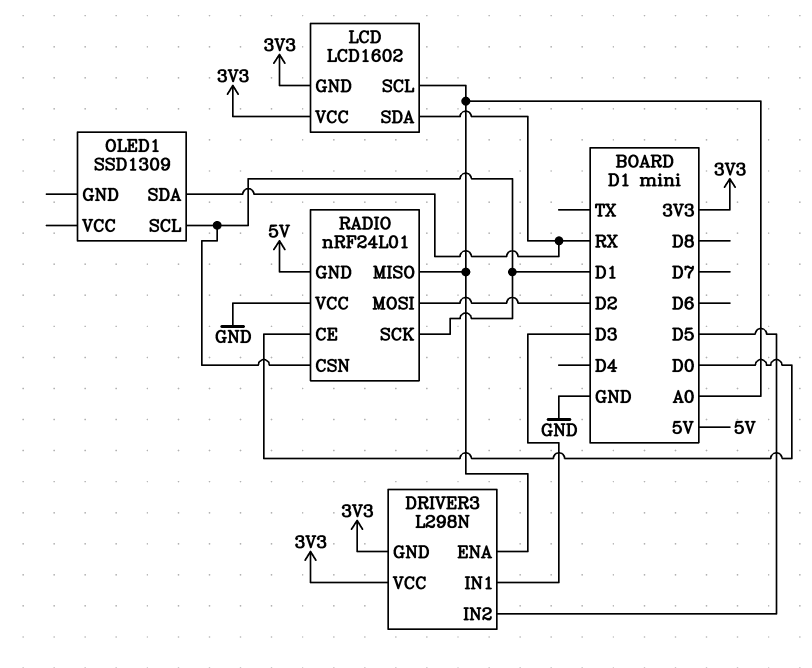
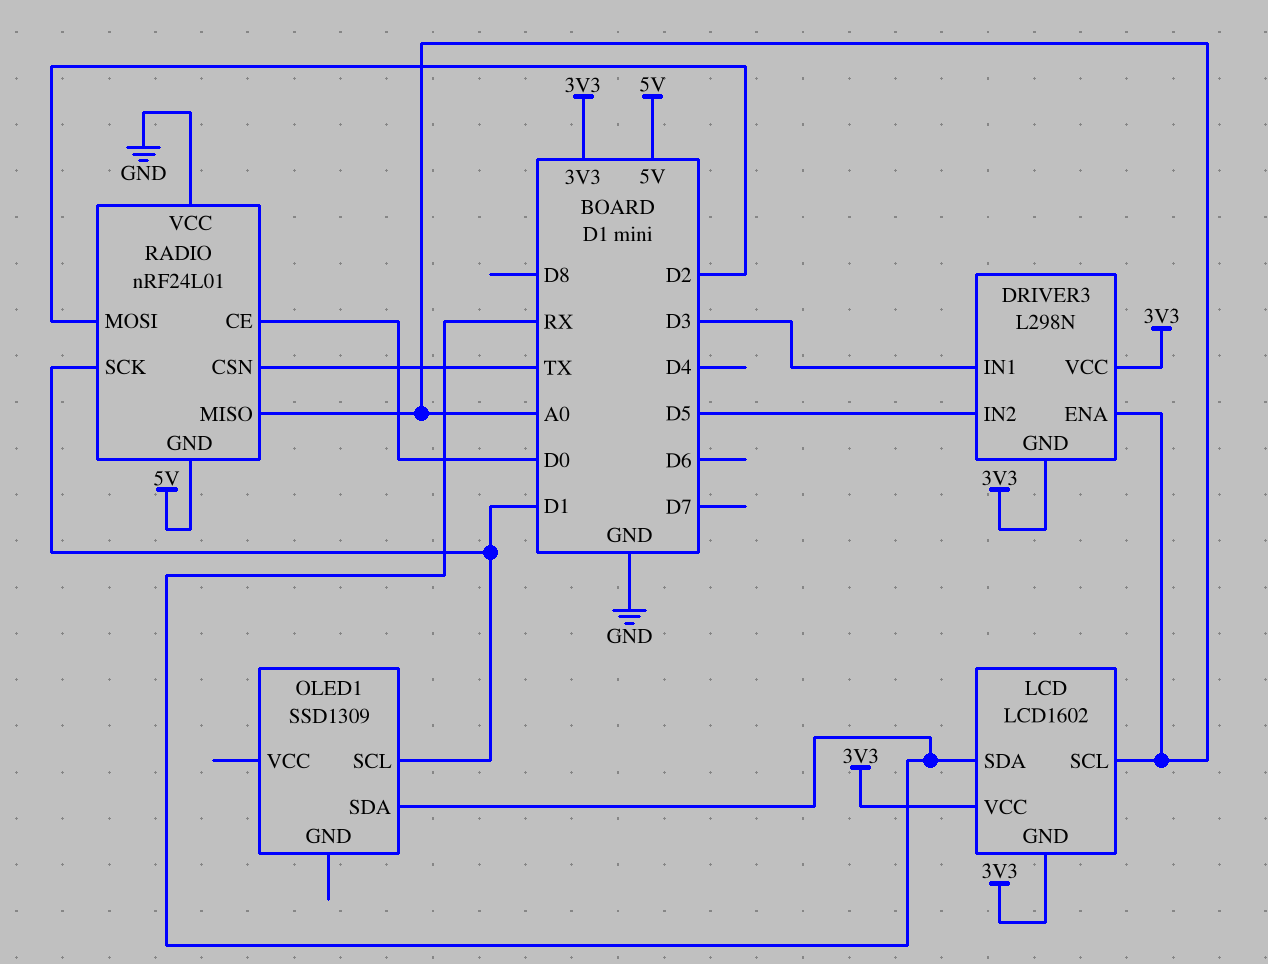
RADIO pin CSN: D1 -> TX

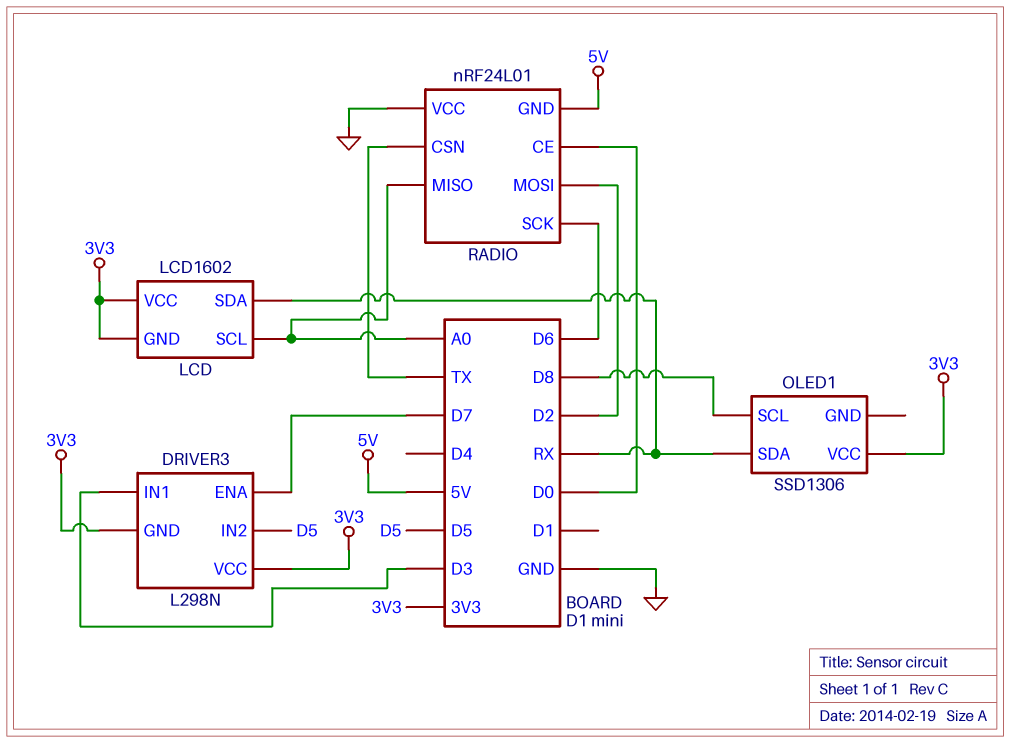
DRIVER3 pin ENA: A0 -> D7
OLED1: SSD1309 -> SSD1306
OLED1 pin SCL: D1 -> D8
OLED1 pin VCC: none -> 3V3
RADIO pin SCK: D1 -> D6

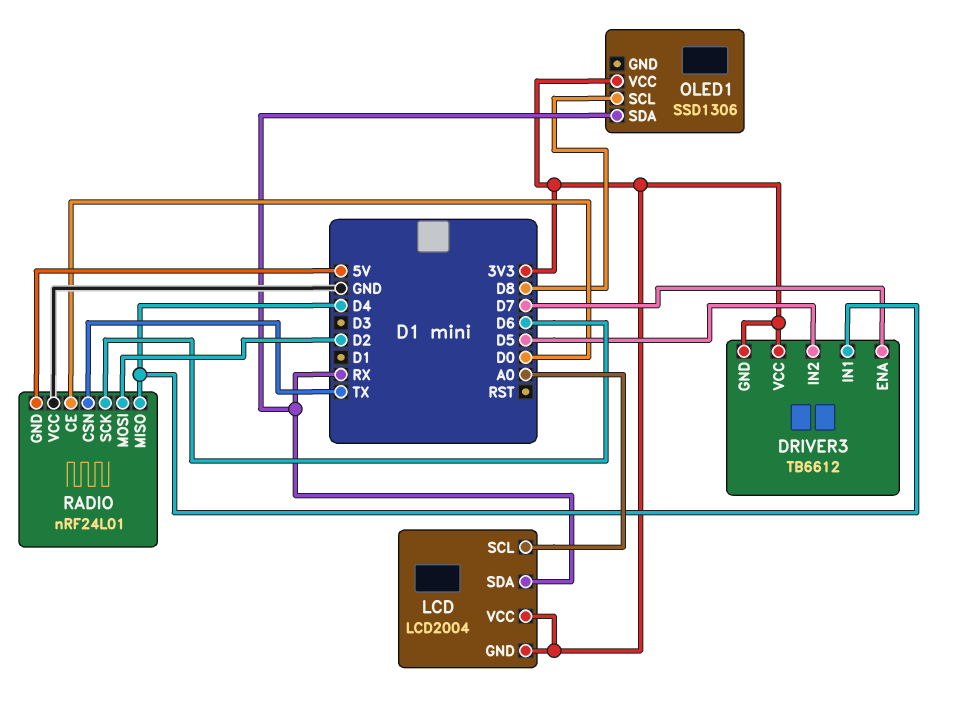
DRIVER3: L298N -> TB6612
DRIVER3 pin IN1: D3 -> D4
LCD: LCD1602 -> LCD2004
RADIO pin MISO: A0 -> D4

